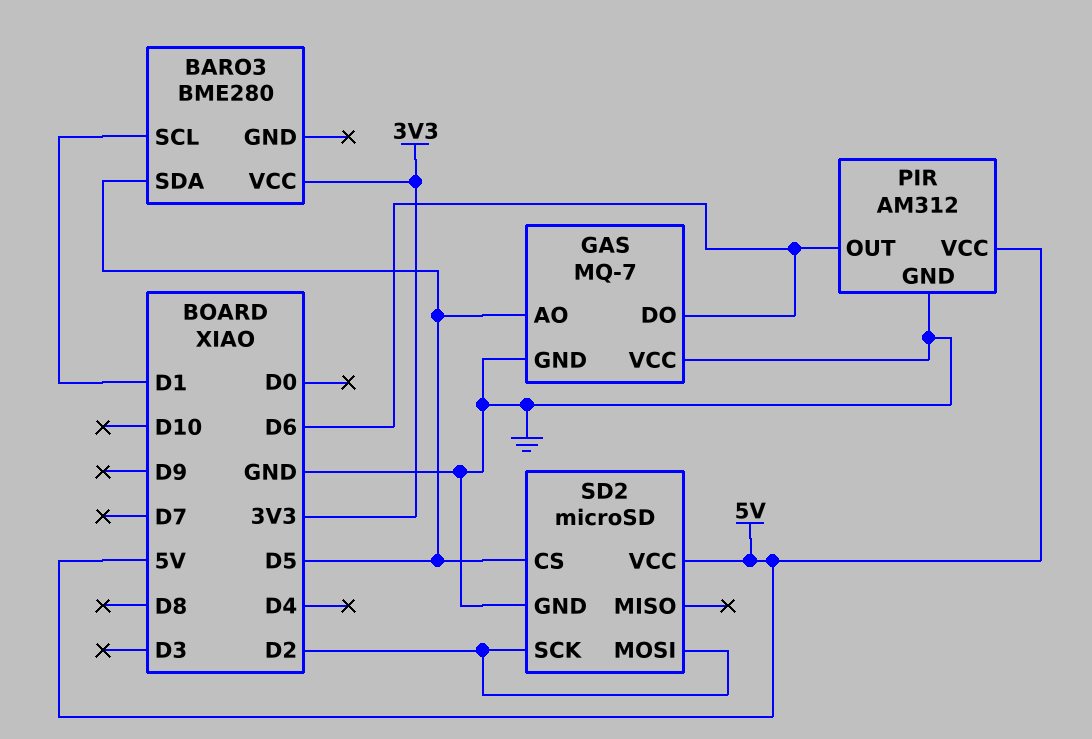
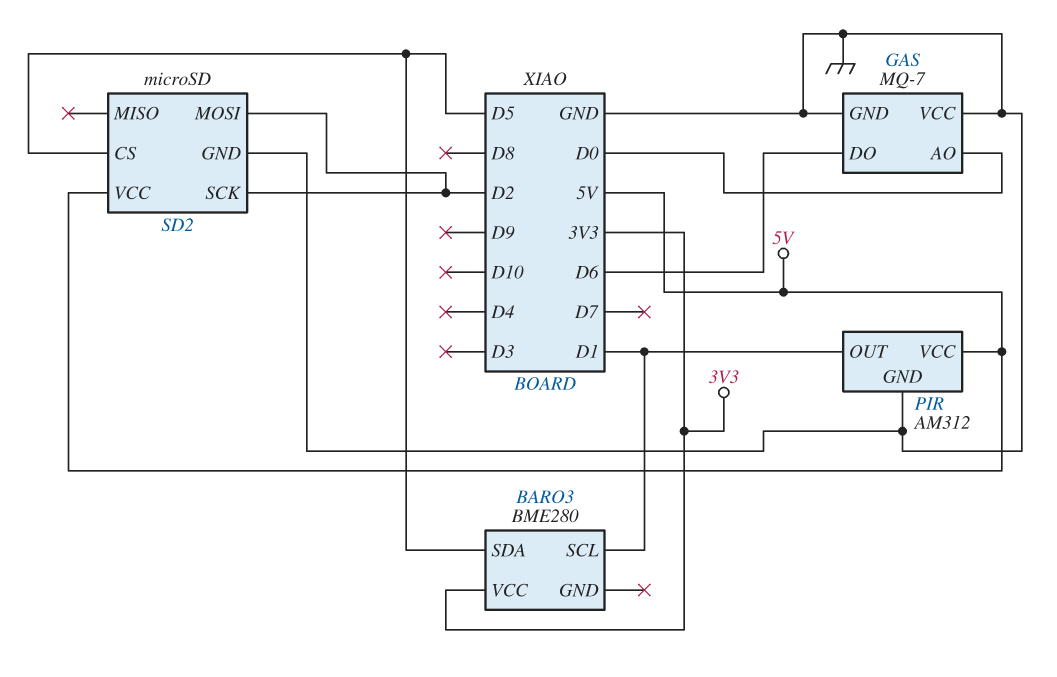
GAS pin AO: D5 -> D0
PIR pin OUT: D6 -> D1

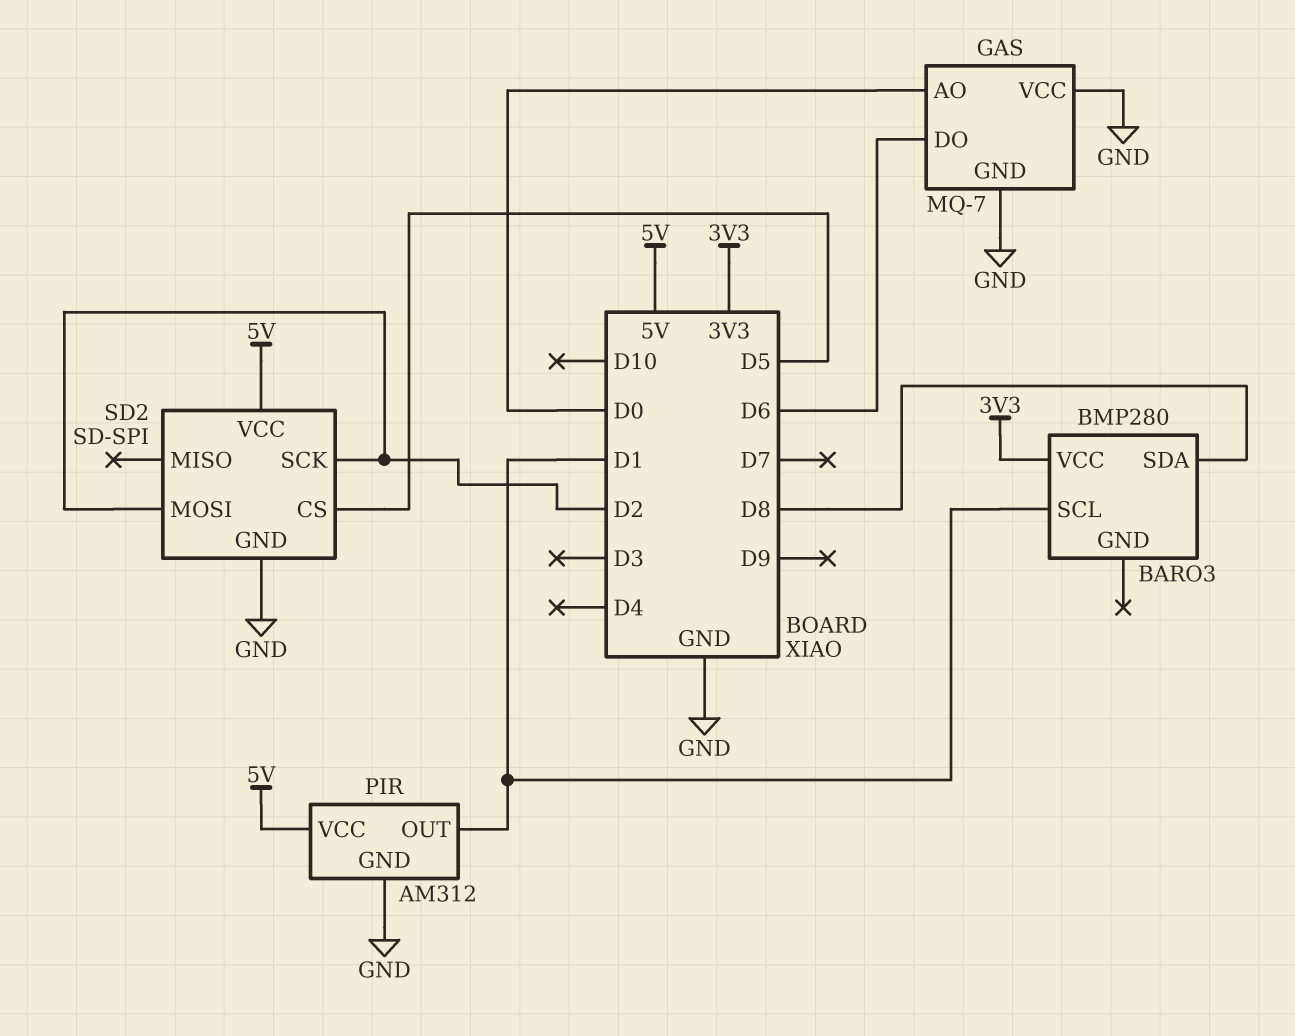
BARO3: BME280 -> BMP280
BARO3 pin SDA: D5 -> D8
SD2: microSD -> SD-SPI

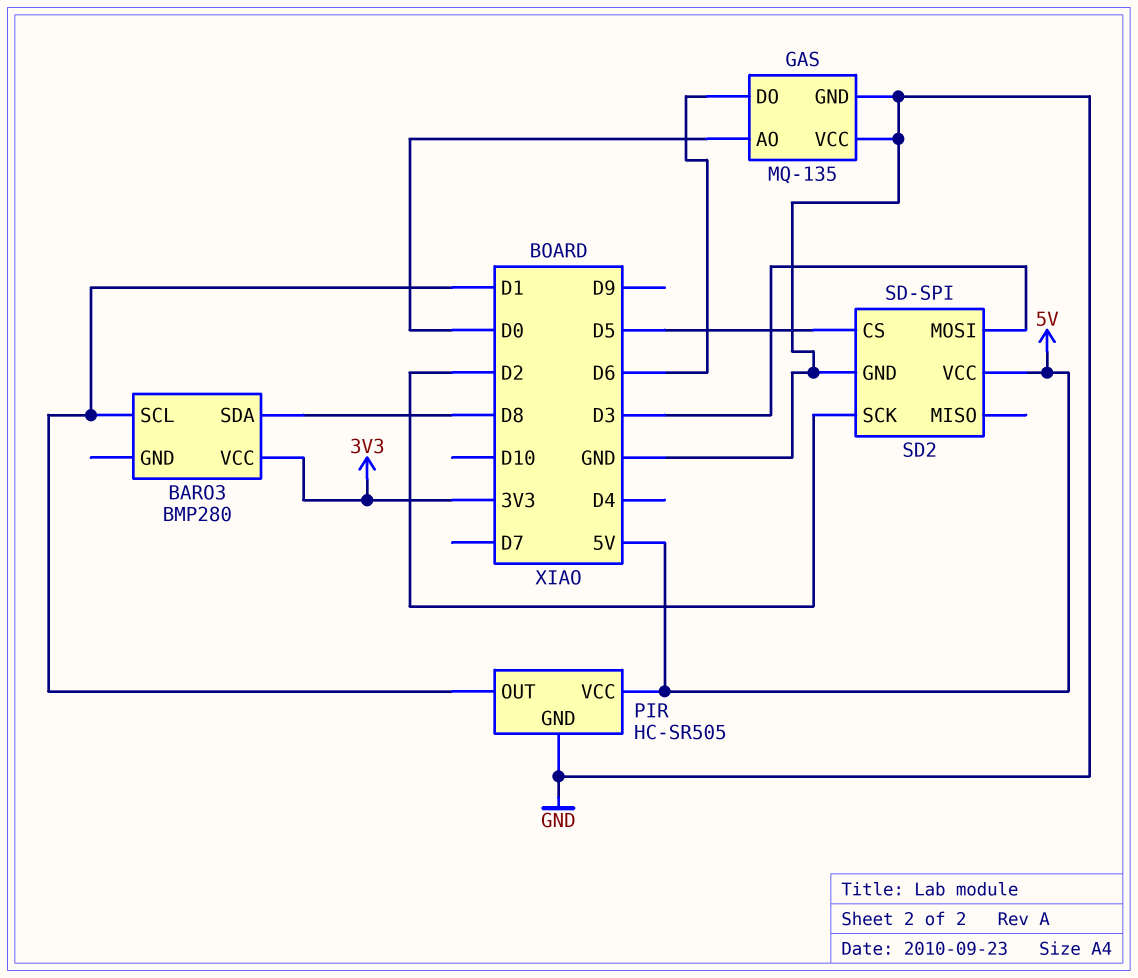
GAS: MQ-7 -> MQ-135
PIR: AM312 -> HC-SR505
SD2 pin MOSI: D2 -> D3

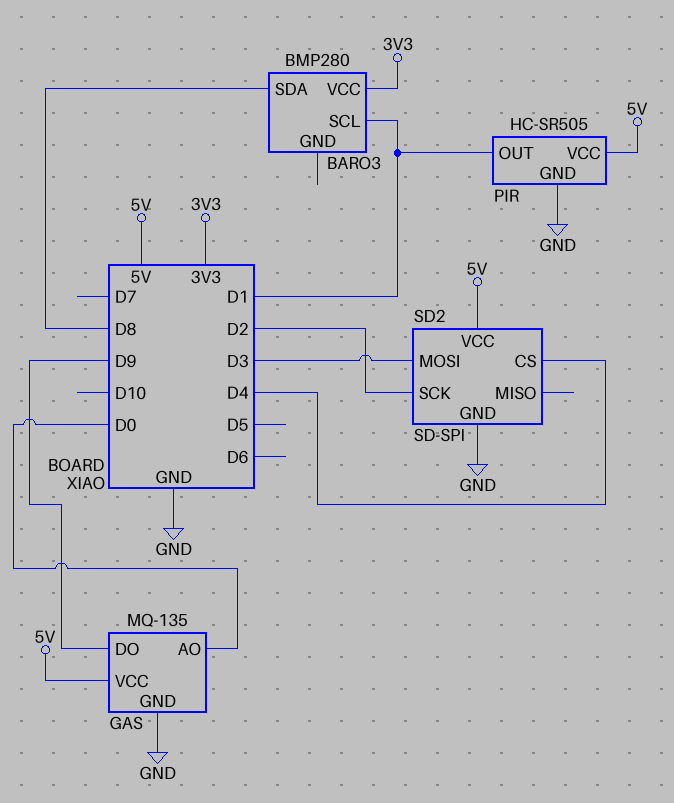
GAS pin DO: D6 -> D9
GAS pin VCC: GND -> 5V
SD2 pin CS: D5 -> D4

